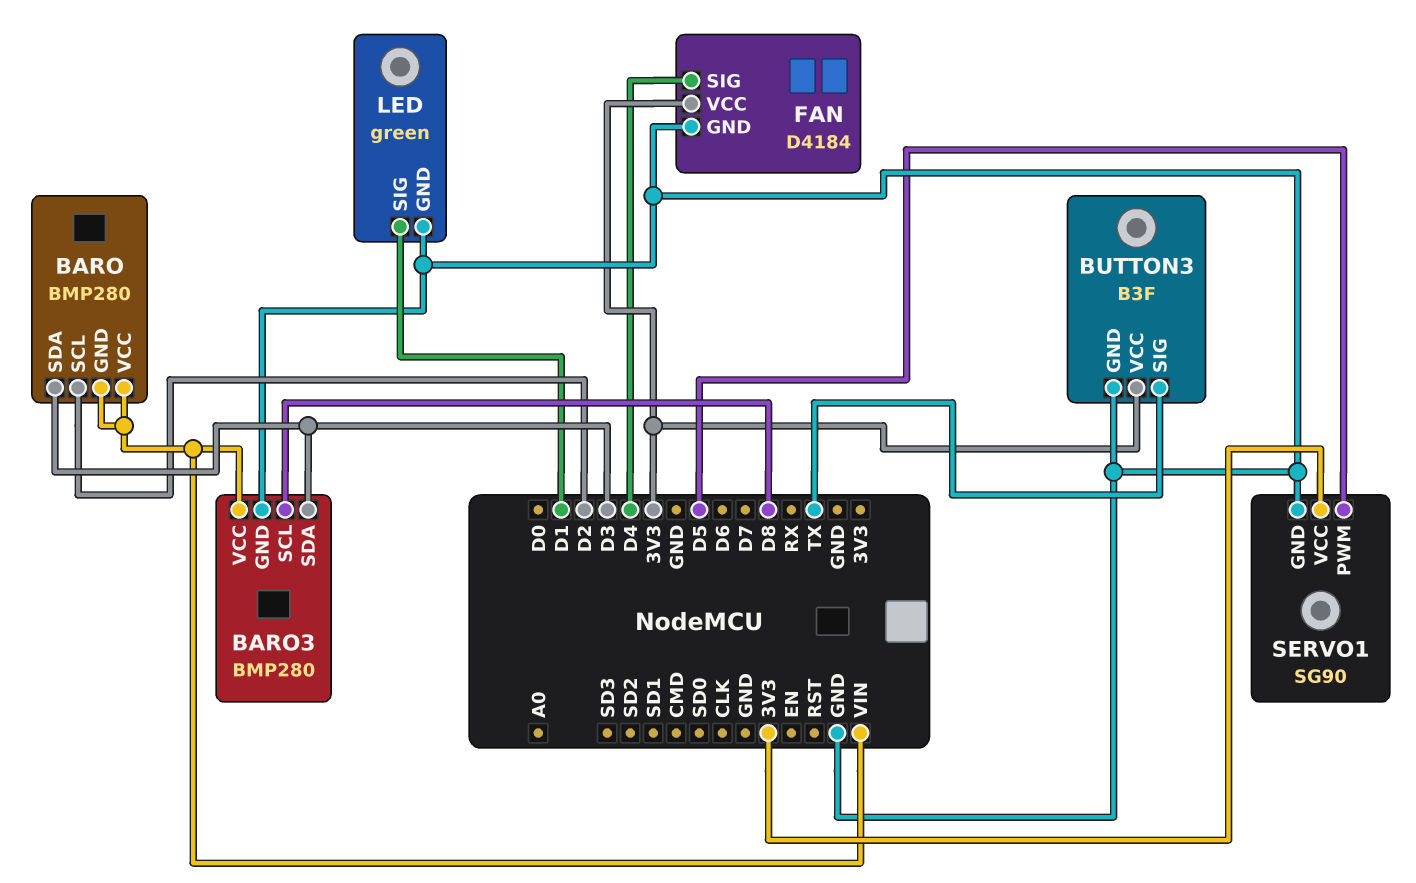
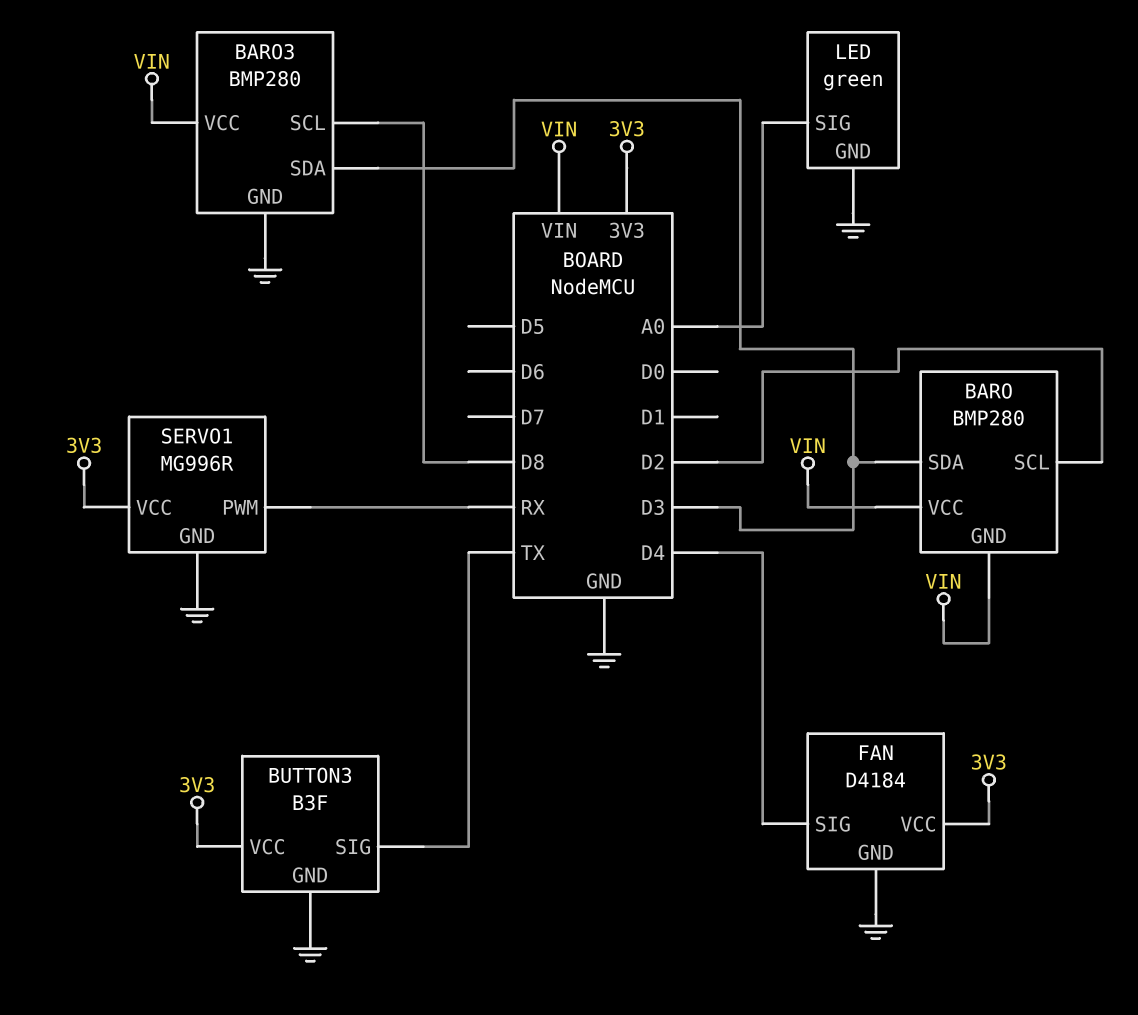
LED pin SIG: D1 -> A0
SERVO1: SG90 -> MG996R
SERVO1 pin PWM: D5 -> RX

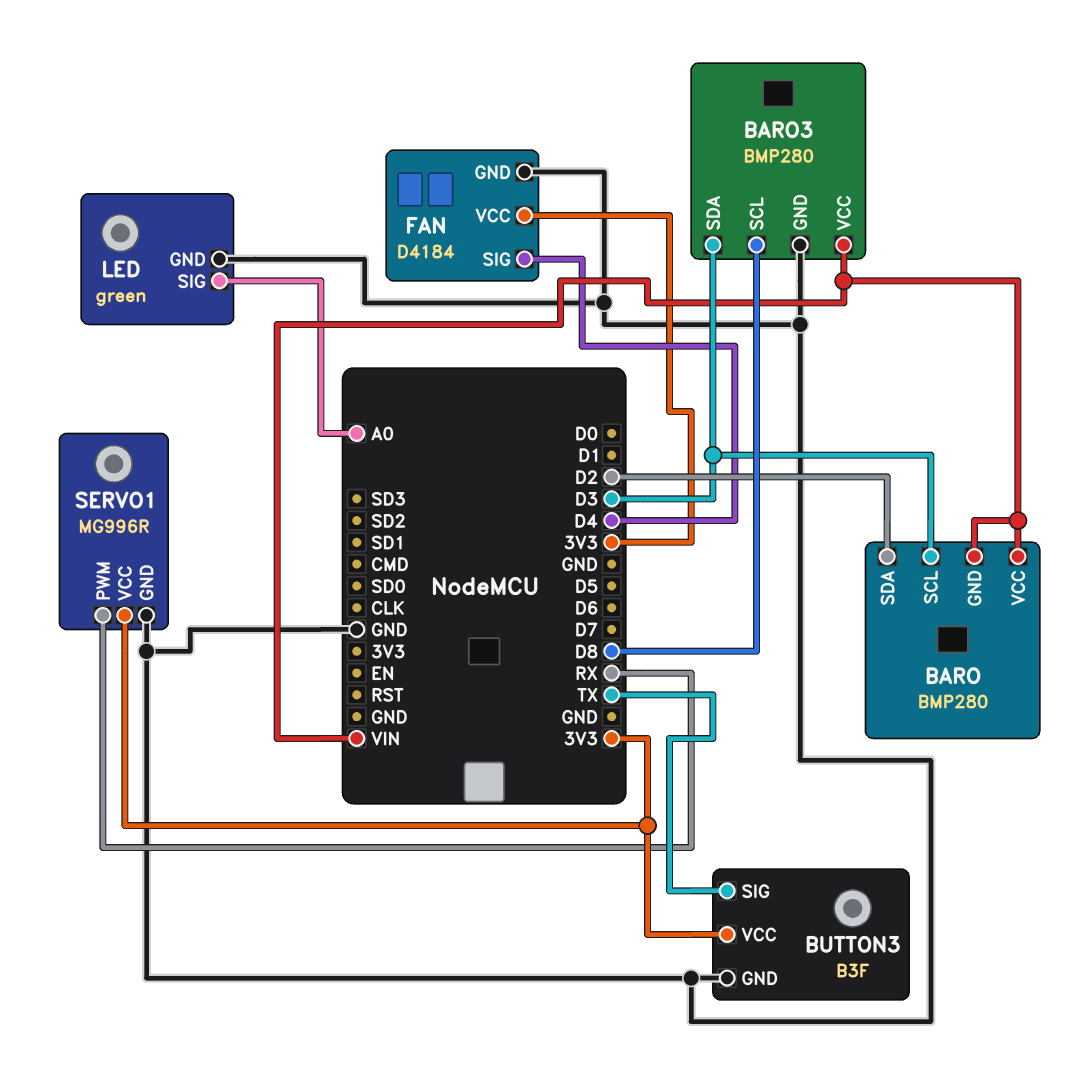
BARO pin SCL: D2 -> D3
BARO pin SDA: D3 -> D2

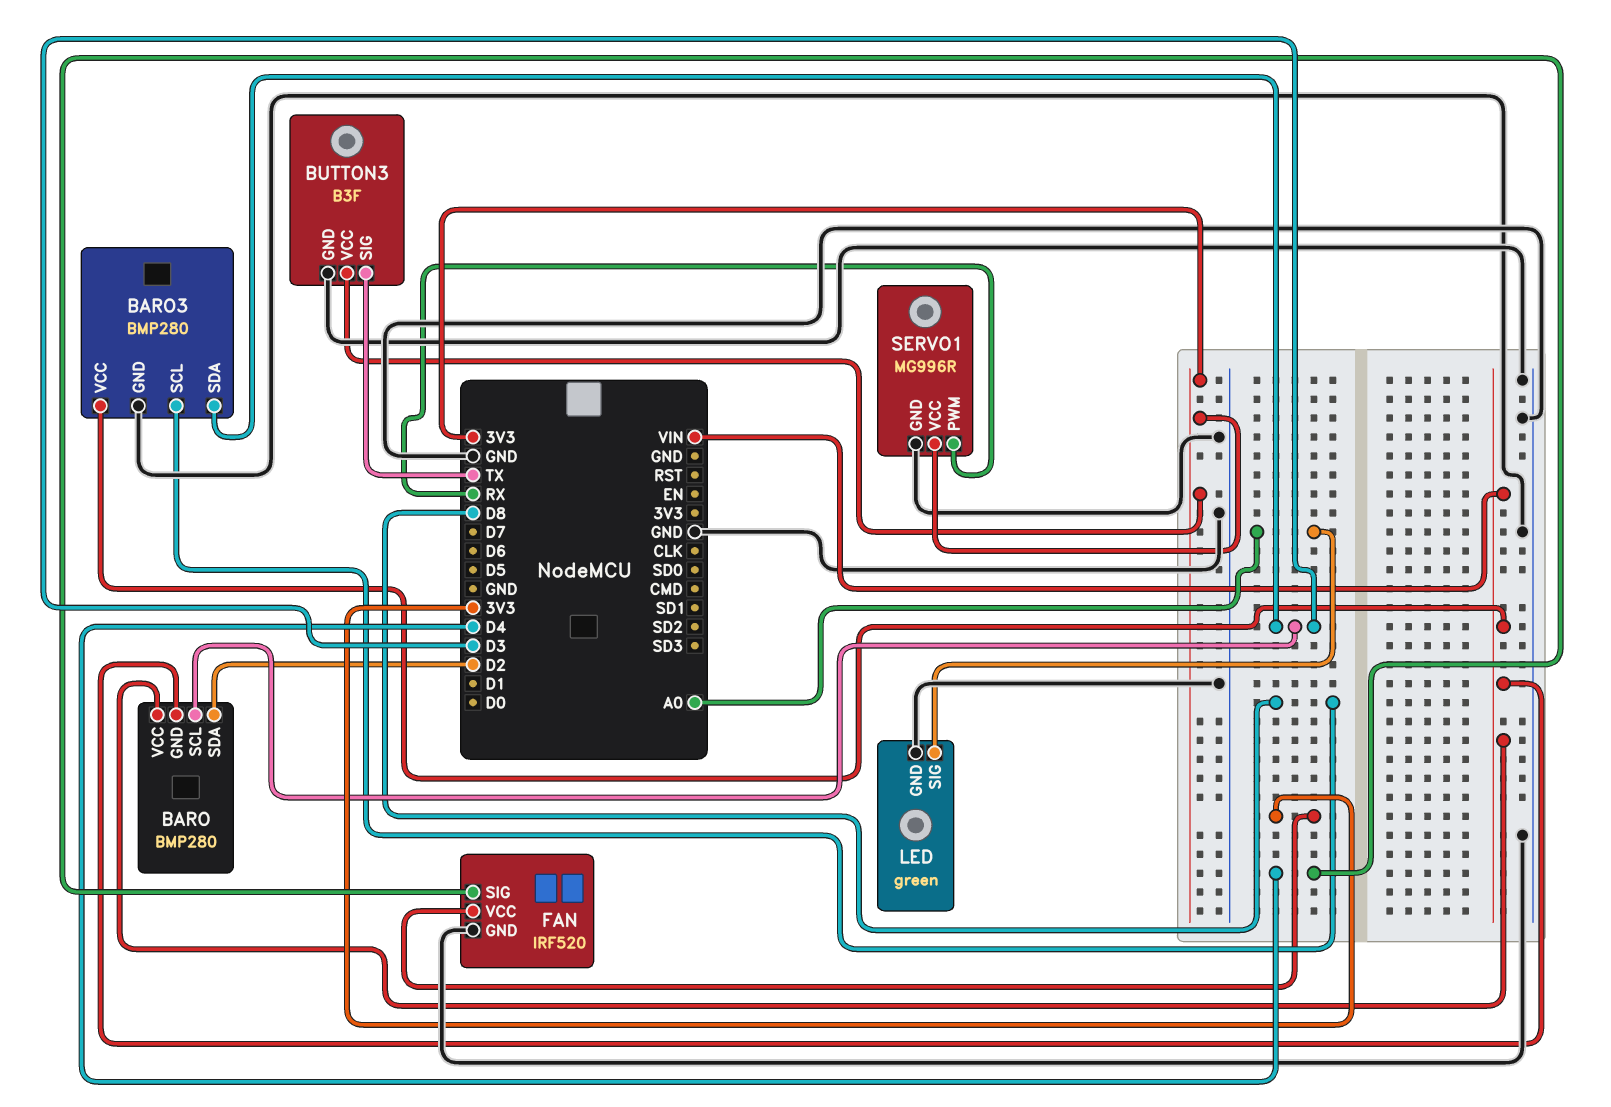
FAN: D4184 -> IRF520

